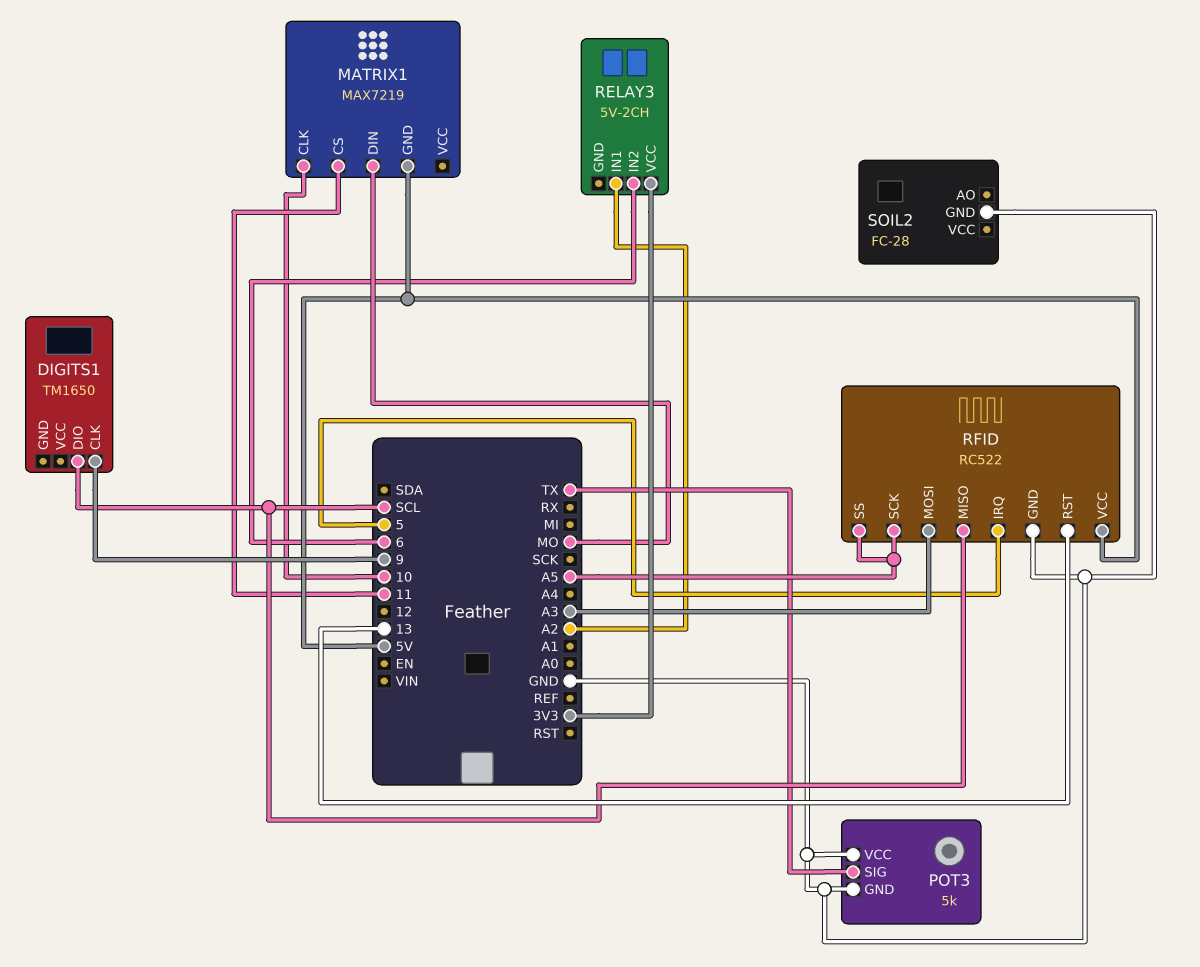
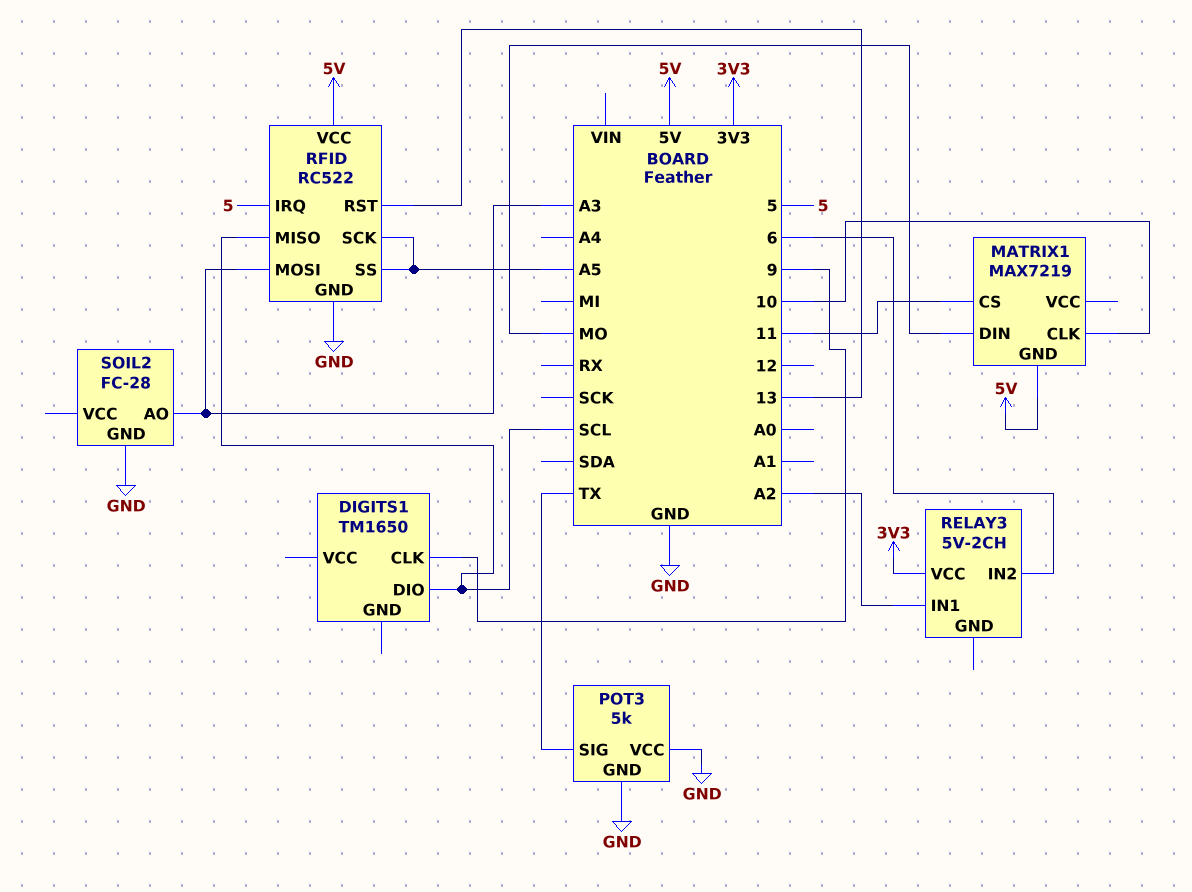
SOIL2 pin AO: none -> A3

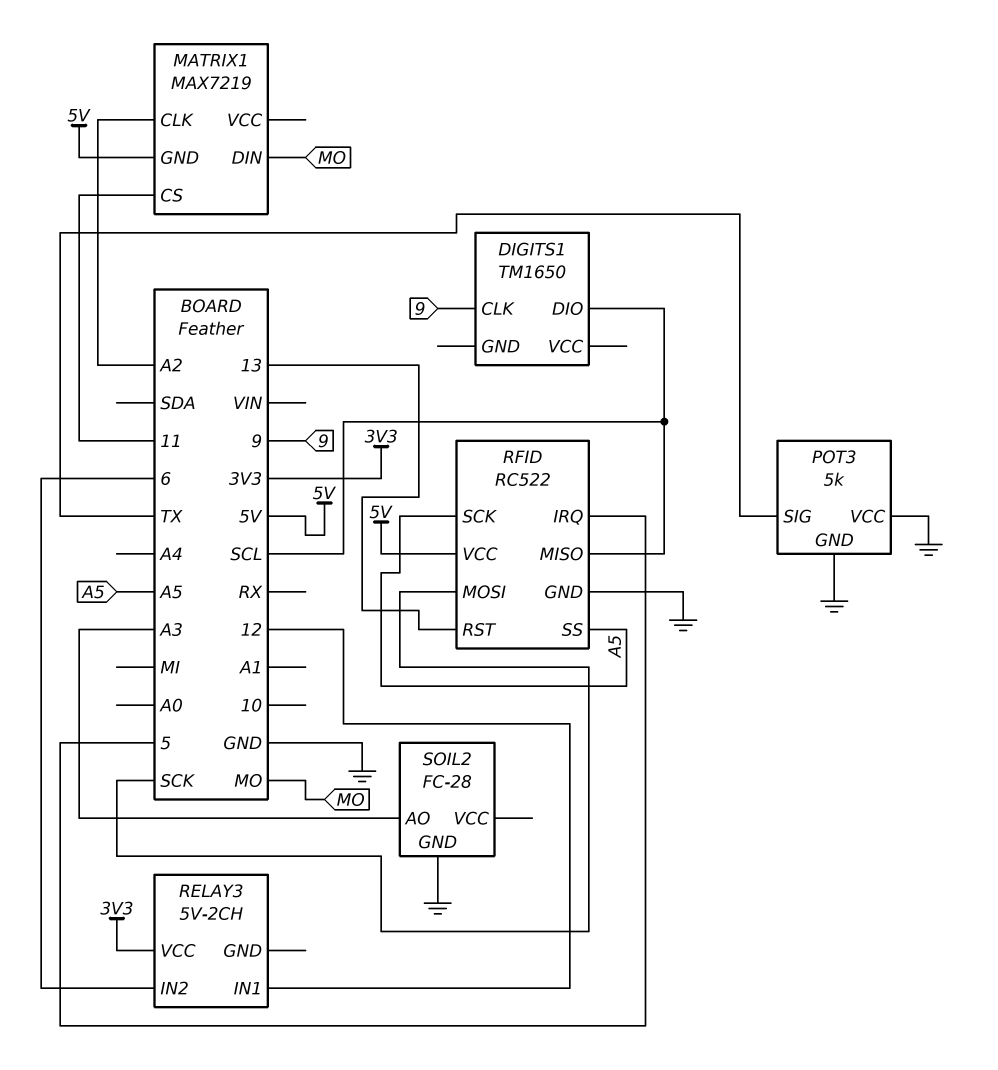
MATRIX1 pin CLK: 10 -> A2
RELAY3 pin IN1: A2 -> 12
RFID pin MOSI: A3 -> SCK

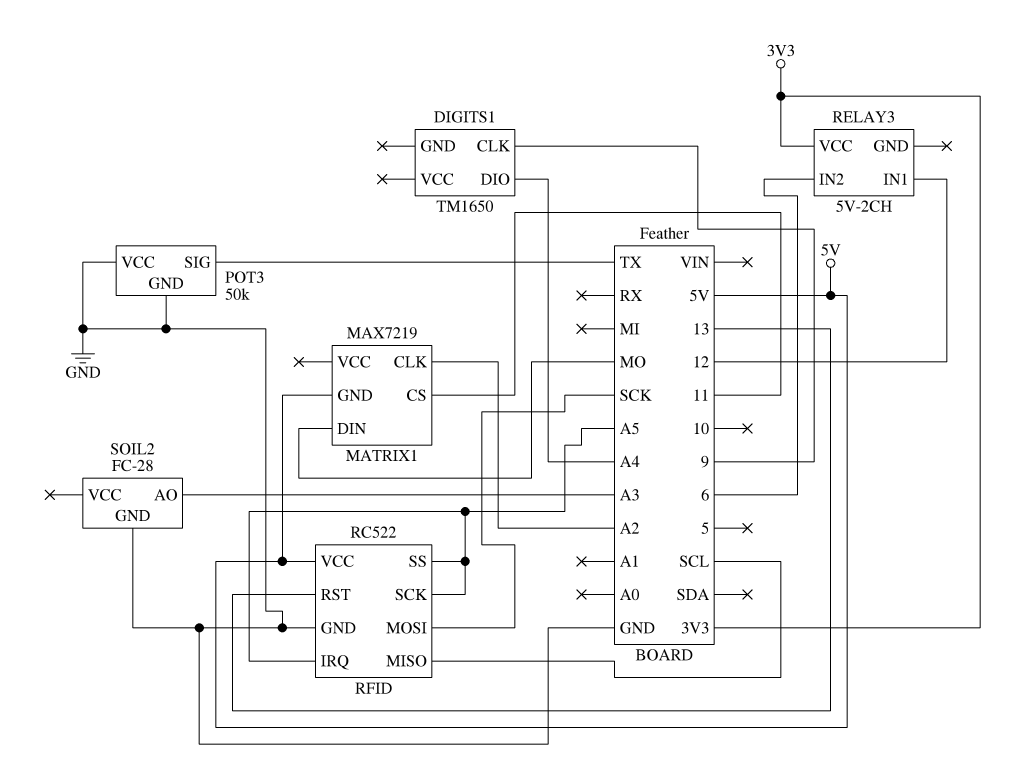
DIGITS1 pin DIO: SCL -> A4
POT3: 5k -> 50k
RFID pin IRQ: 5 -> A5

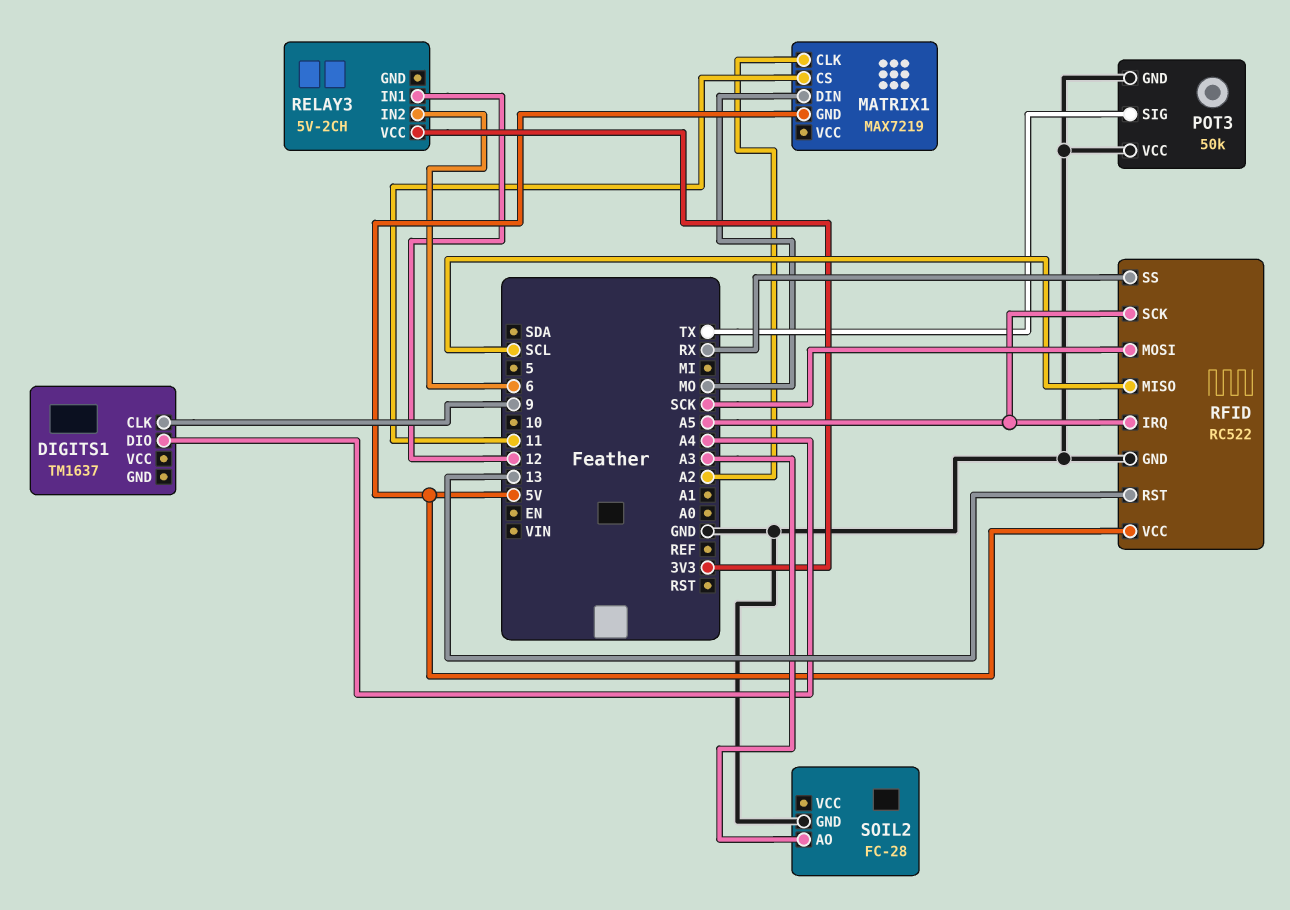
DIGITS1: TM1650 -> TM1637
RFID pin SS: A5 -> RX

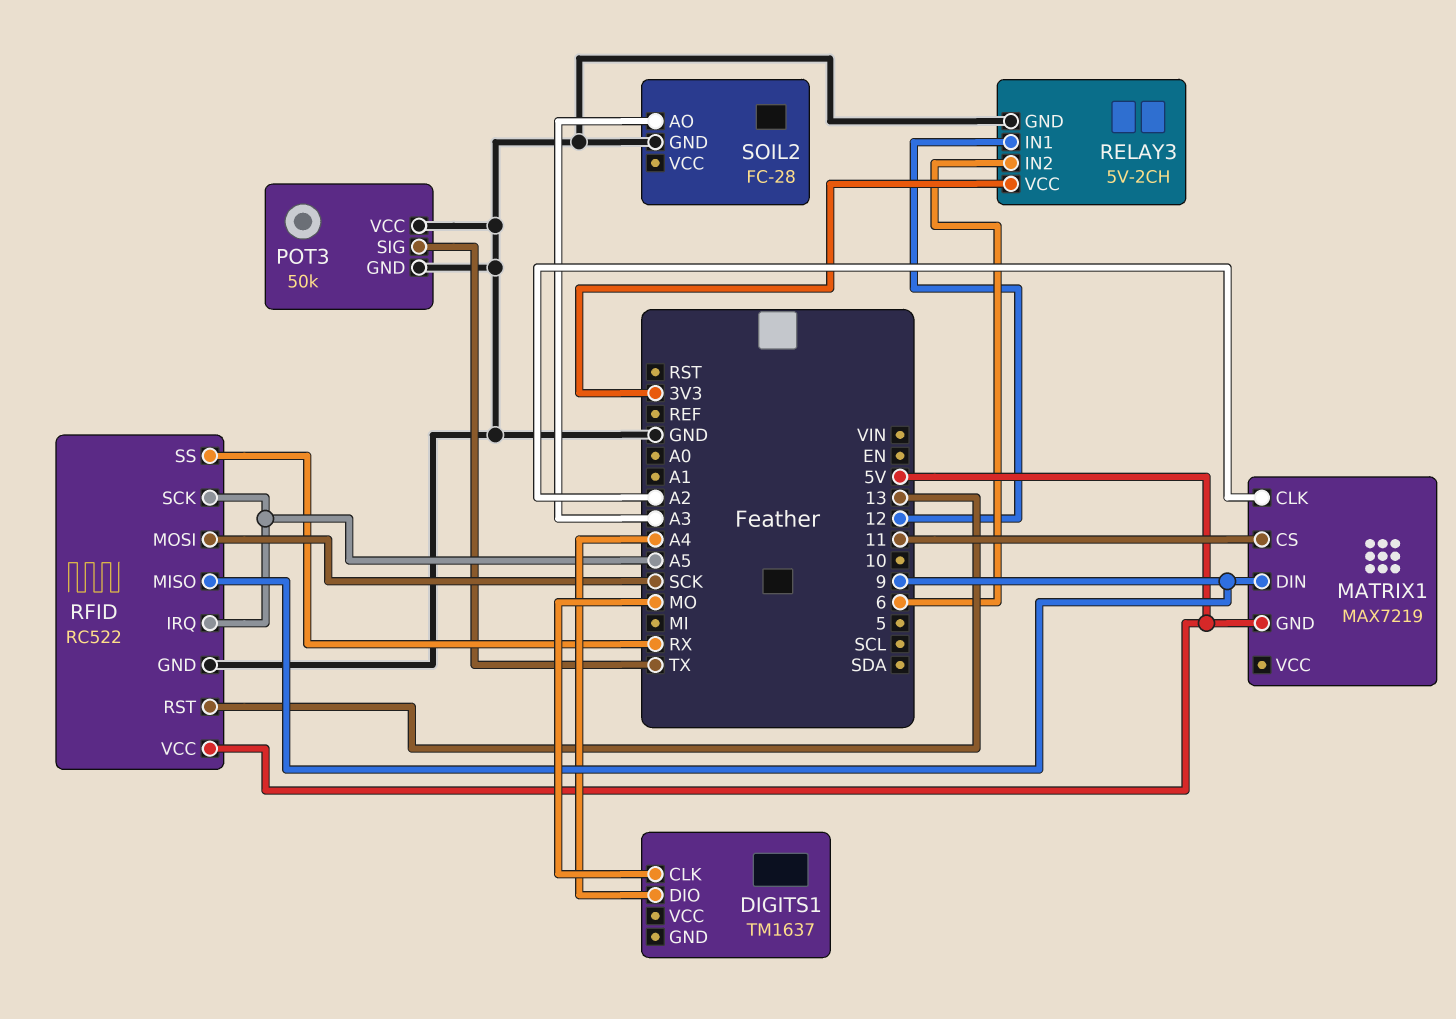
DIGITS1 pin CLK: 9 -> MO
MATRIX1 pin DIN: MO -> 9
RELAY3 pin GND: none -> GND
RFID pin MISO: SCL -> 9

